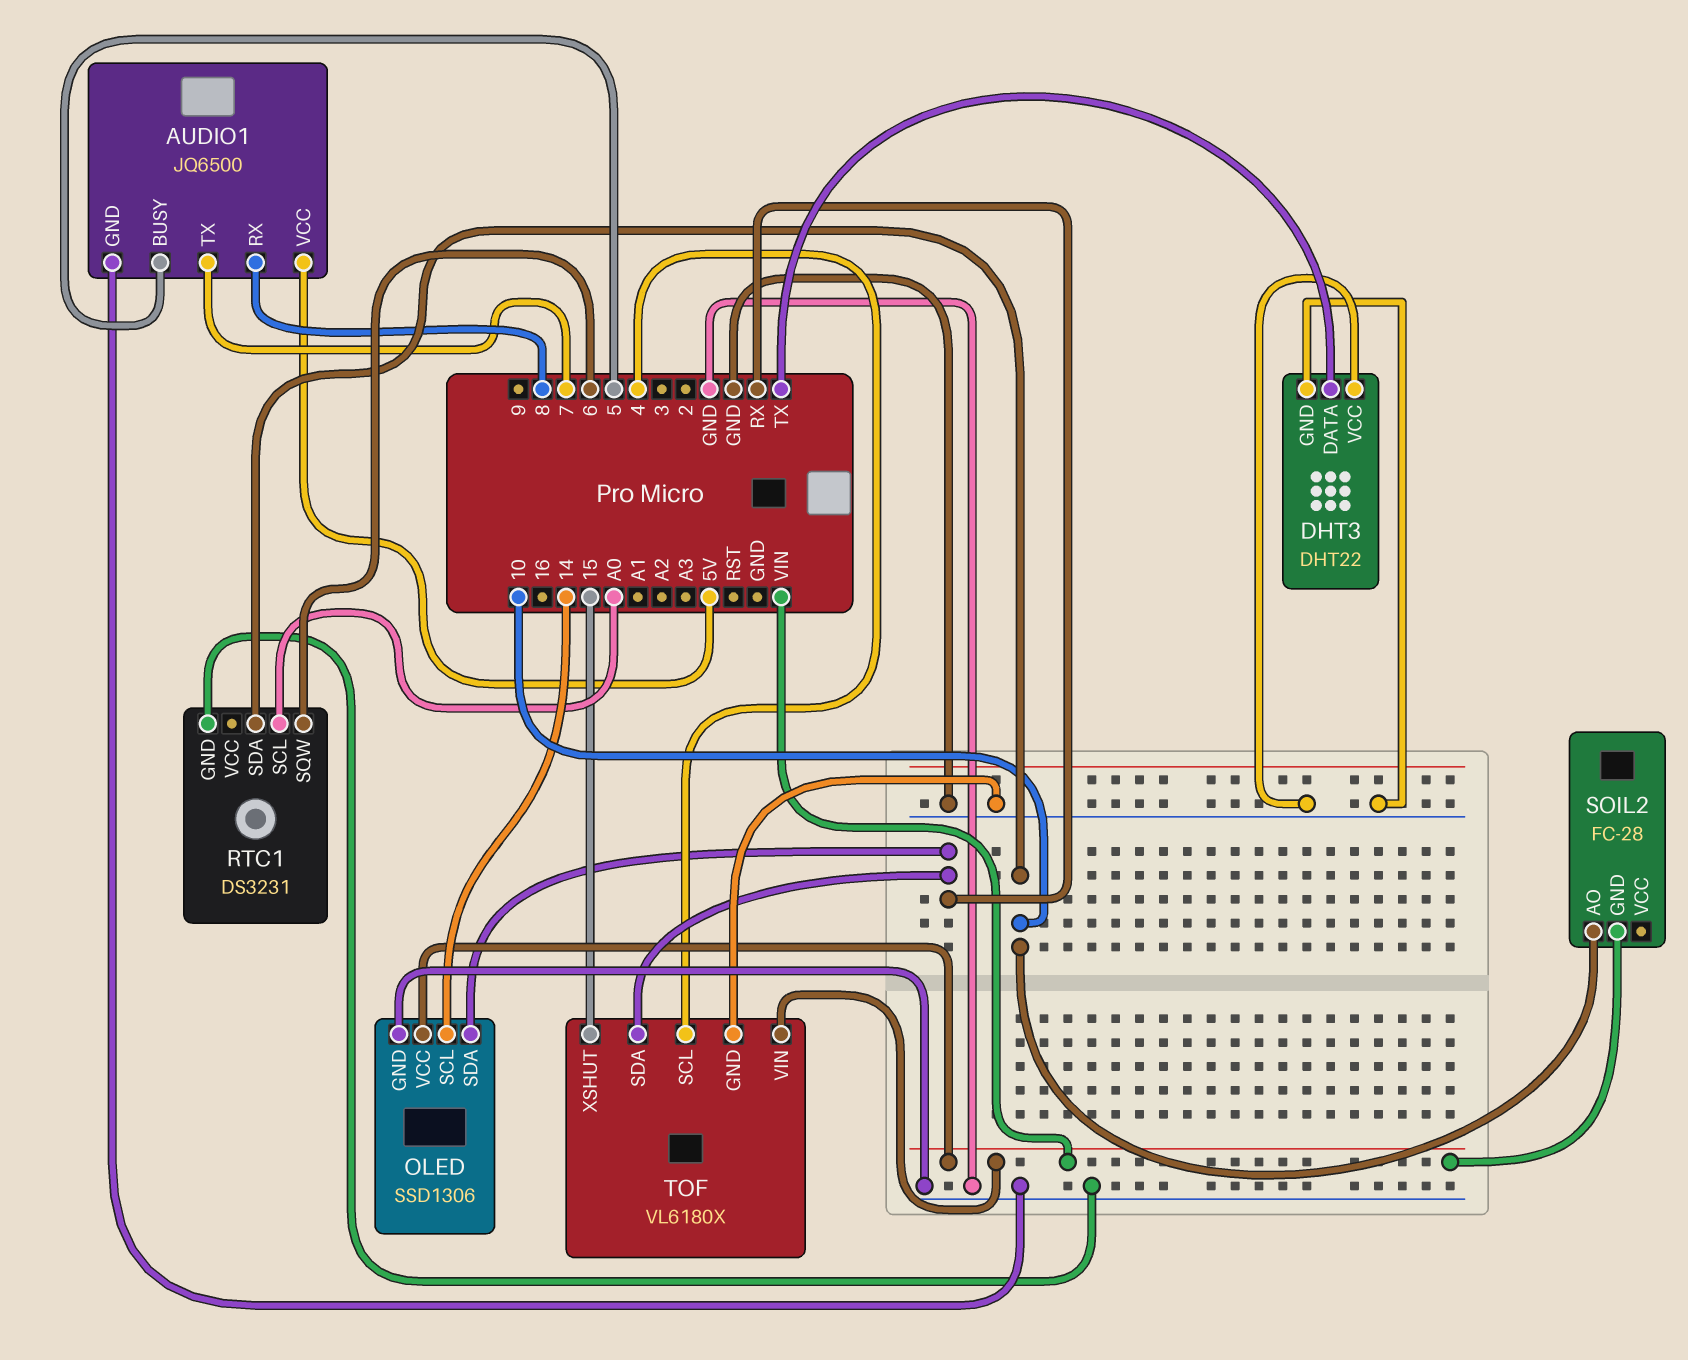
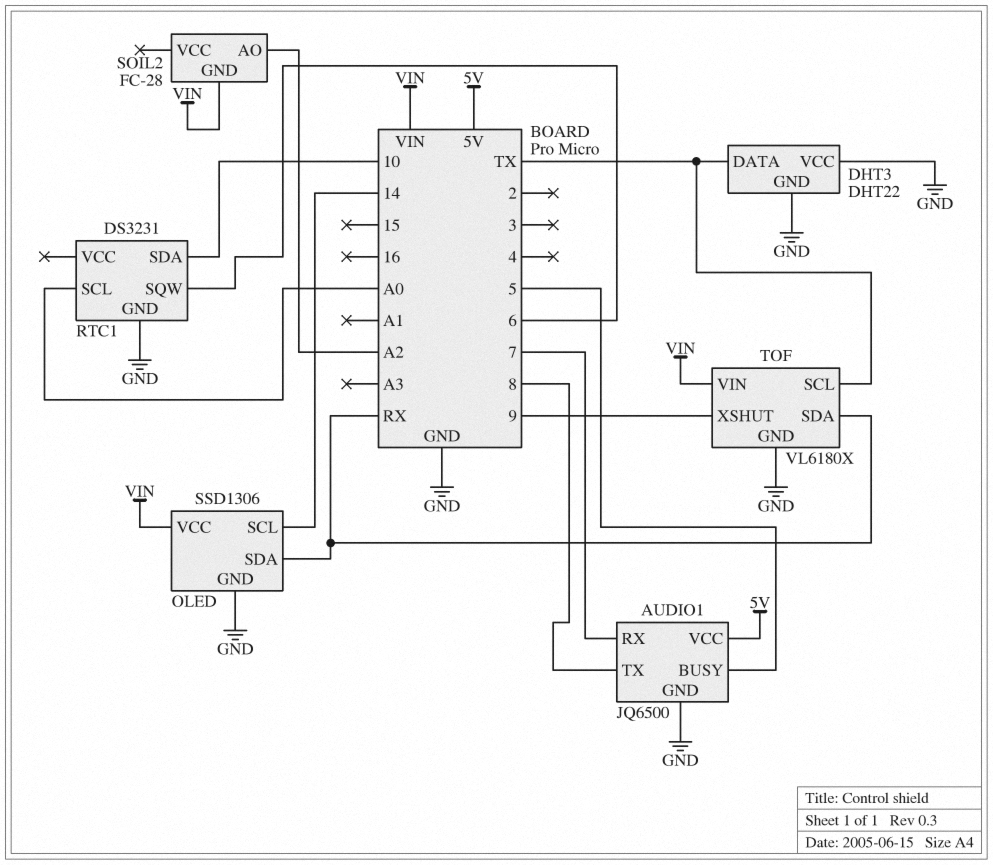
AUDIO1 pin RX: 8 -> 7
AUDIO1 pin TX: 7 -> 8
SOIL2 pin AO: 10 -> A2
TOF pin SCL: 4 -> TX
TOF pin XSHUT: 15 -> 9

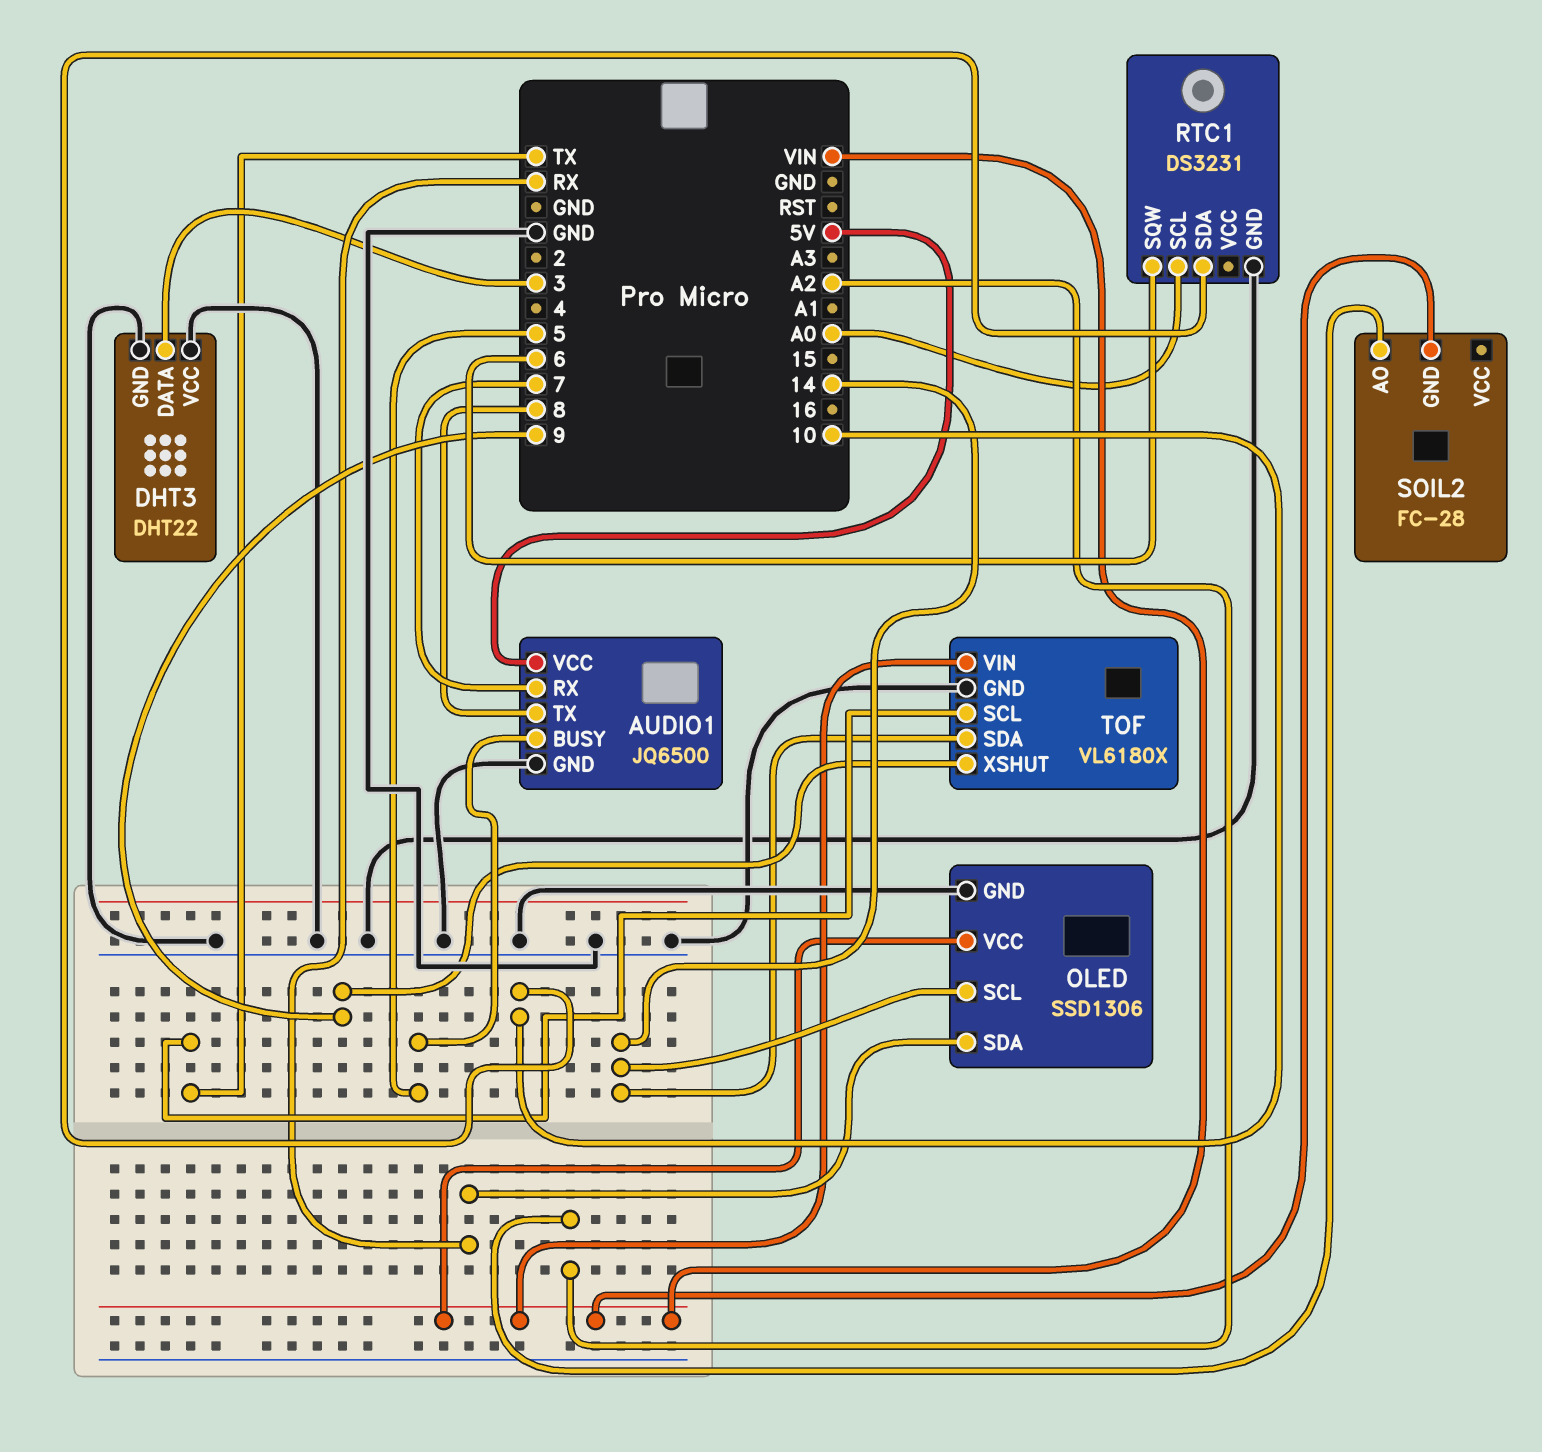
DHT3 pin DATA: TX -> 3
TOF pin SDA: RX -> 14

